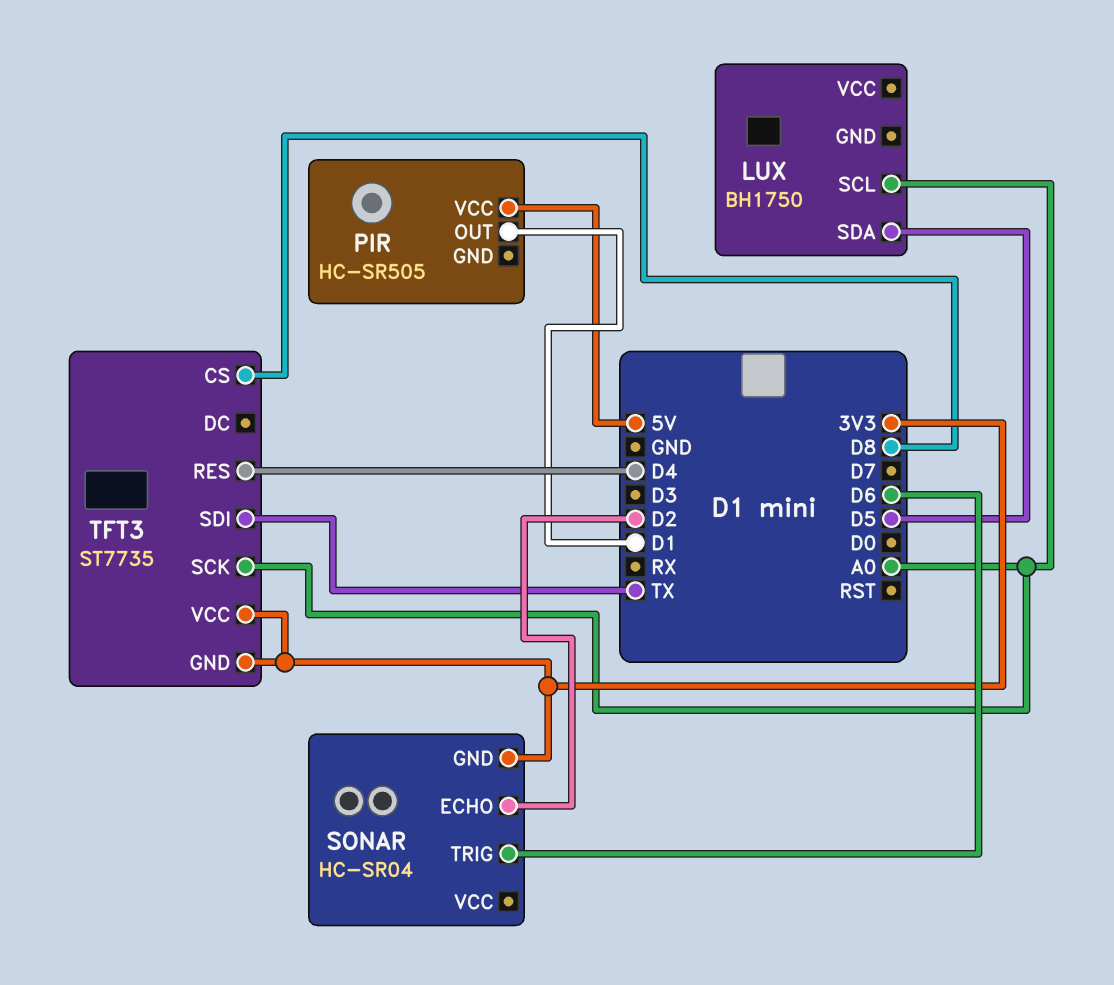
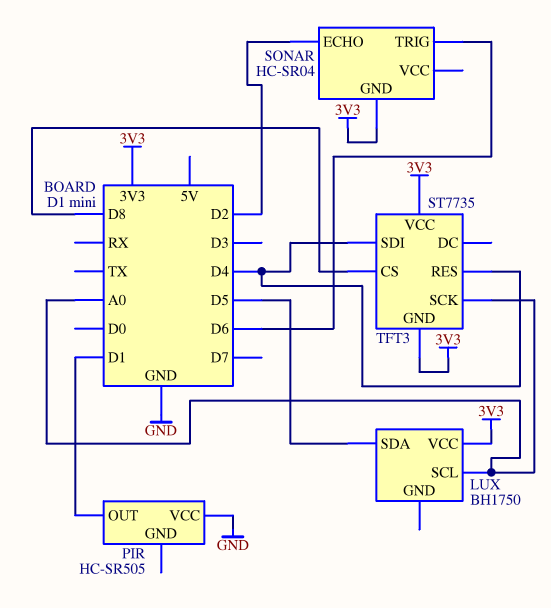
LUX pin VCC: none -> 3V3
PIR pin VCC: 5V -> GND
TFT3 pin SDI: TX -> D4

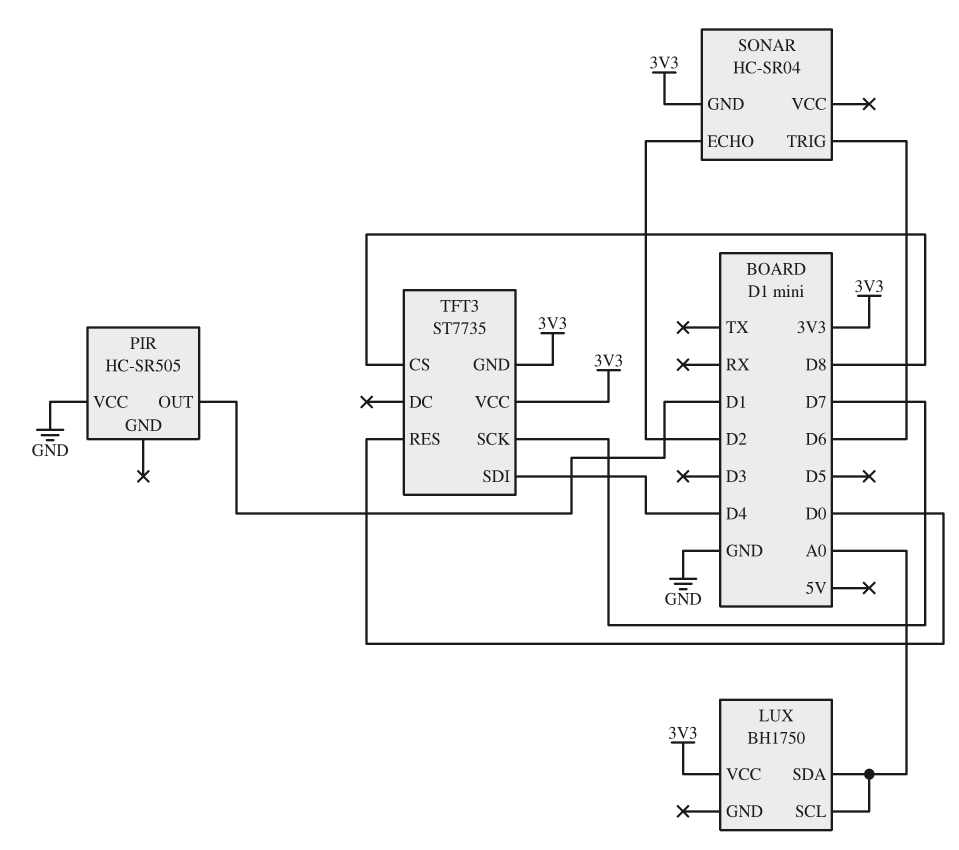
LUX pin SDA: D5 -> A0
TFT3 pin RES: D4 -> D0
TFT3 pin SCK: A0 -> D7

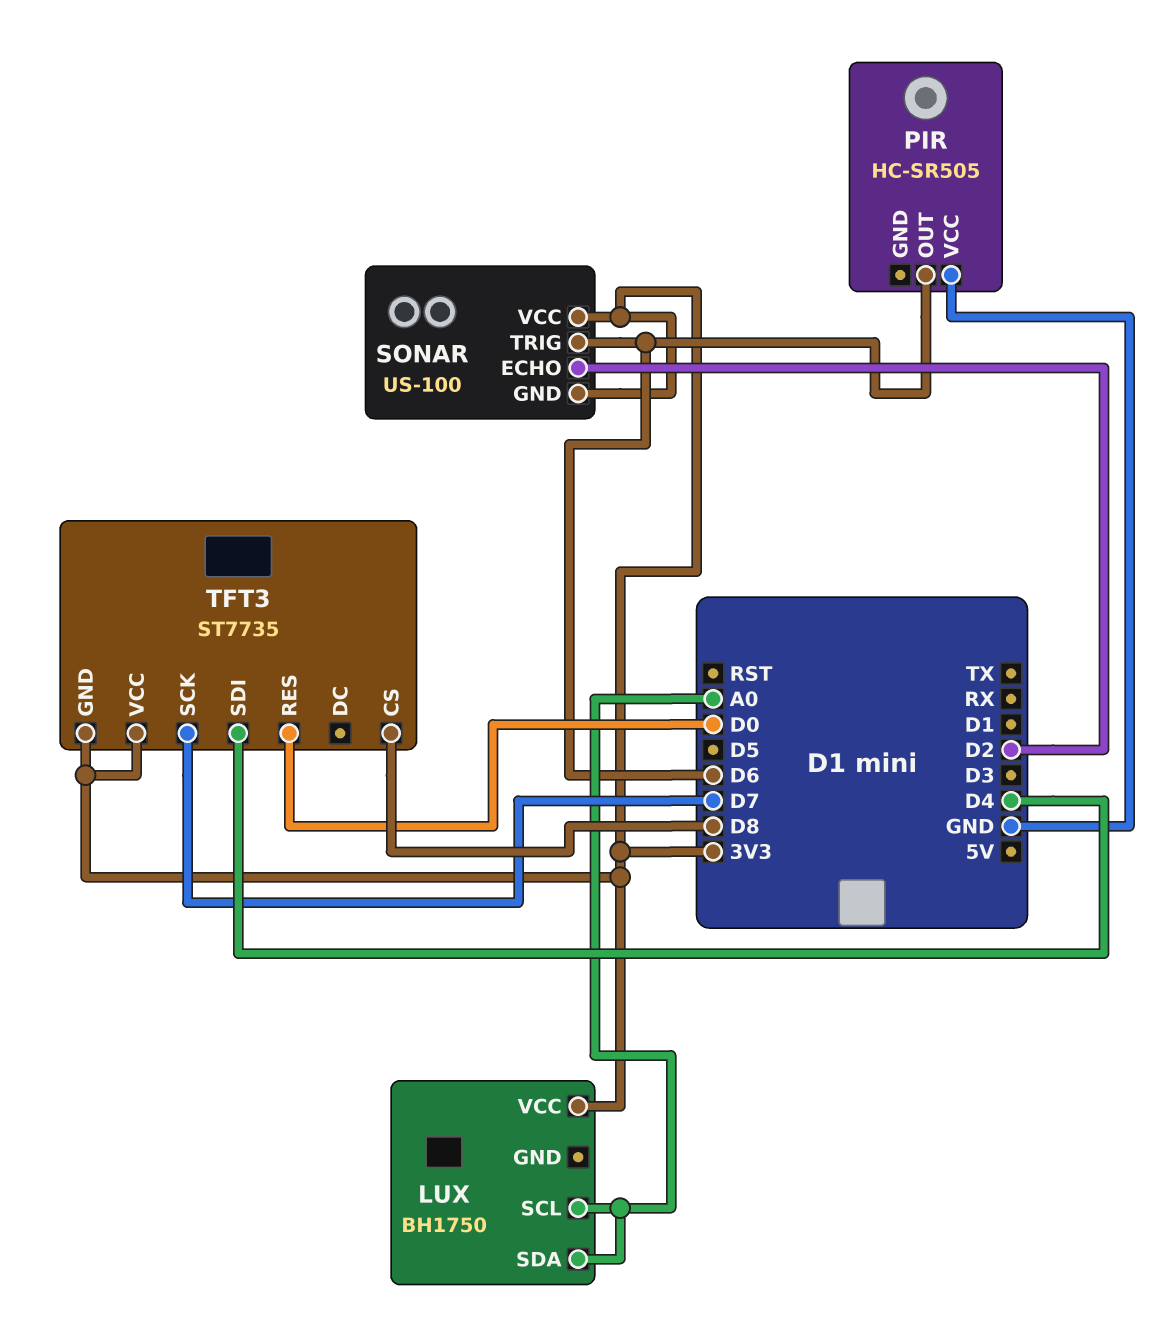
PIR pin OUT: D1 -> D6
SONAR: HC-SR04 -> US-100
SONAR pin VCC: none -> 3V3

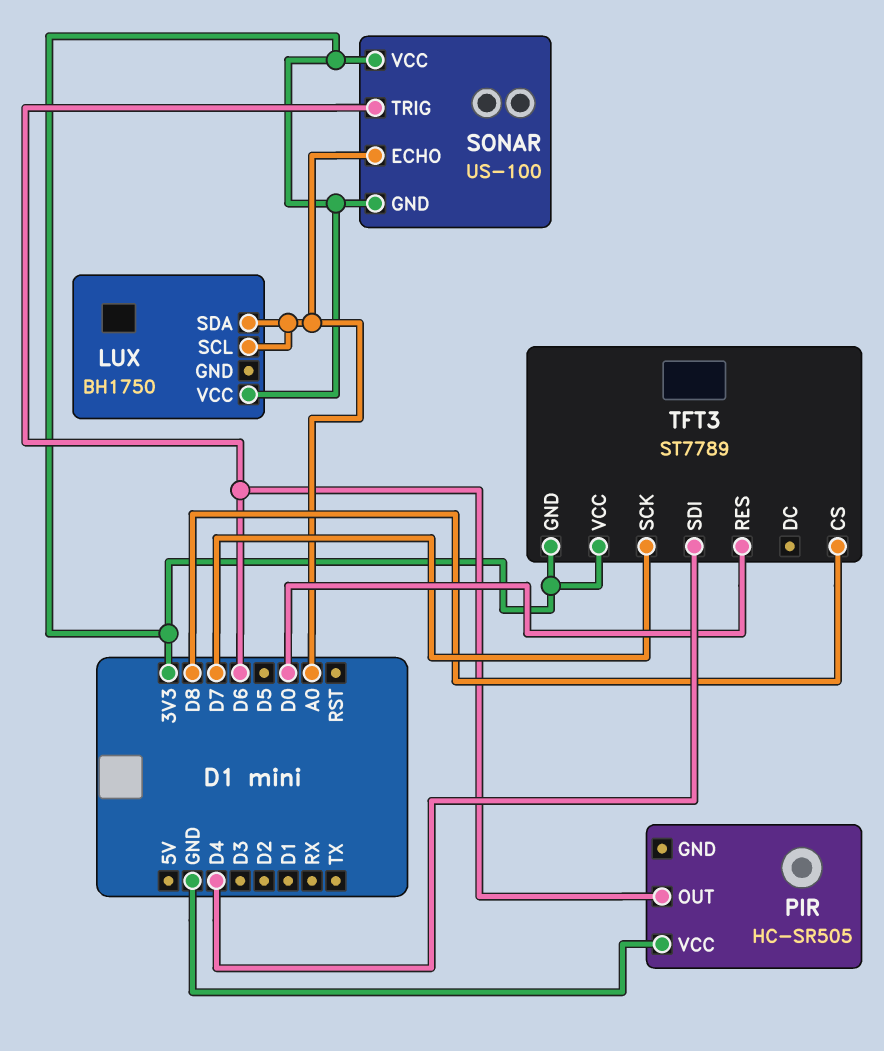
SONAR pin ECHO: D2 -> A0
TFT3: ST7735 -> ST7789

